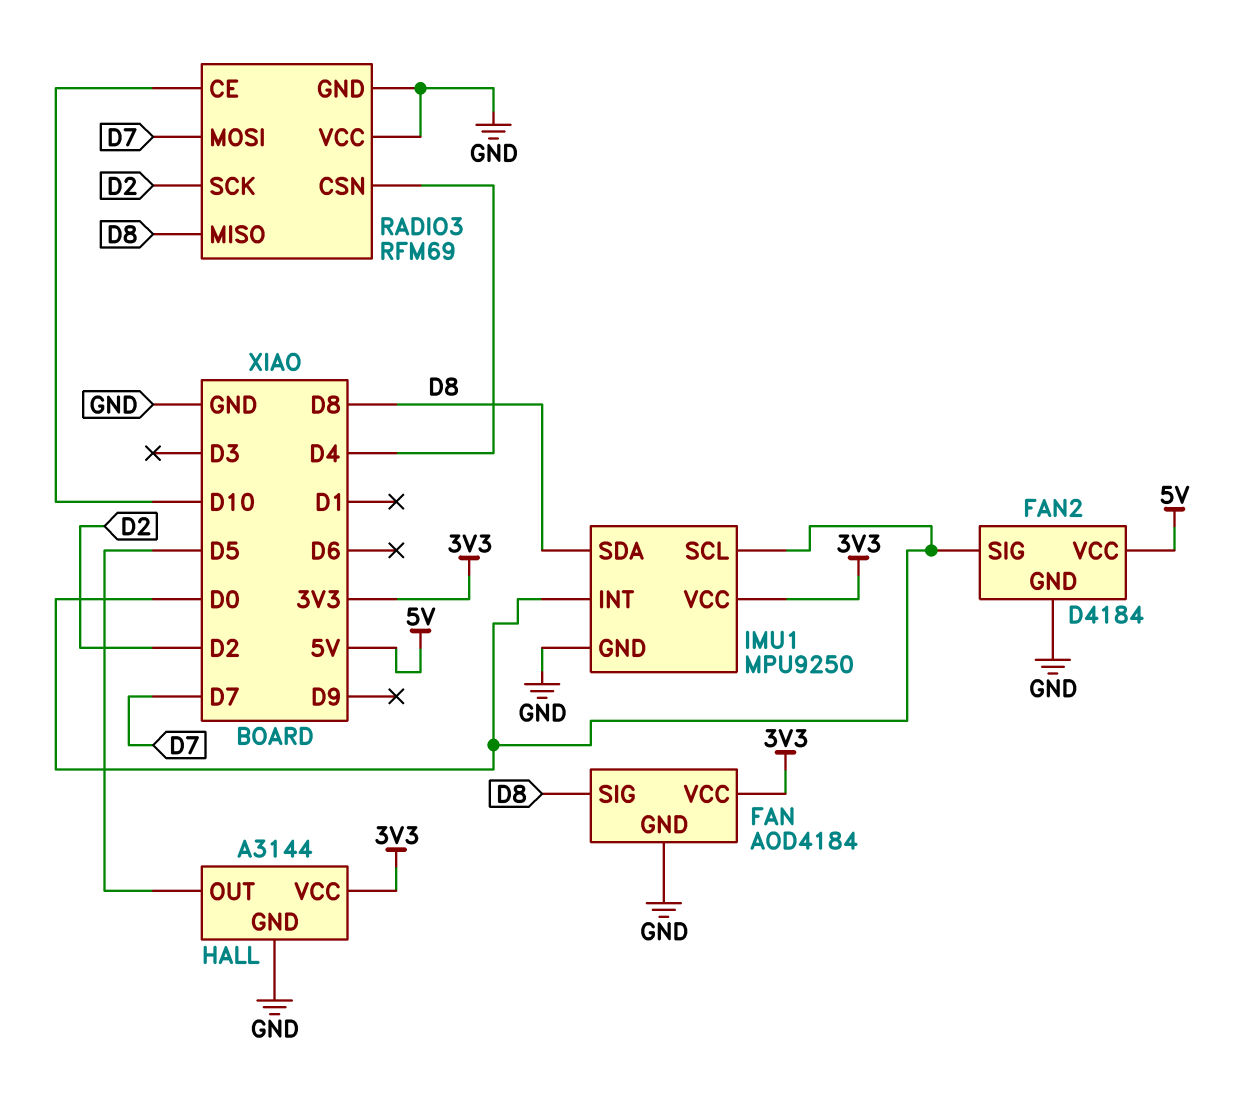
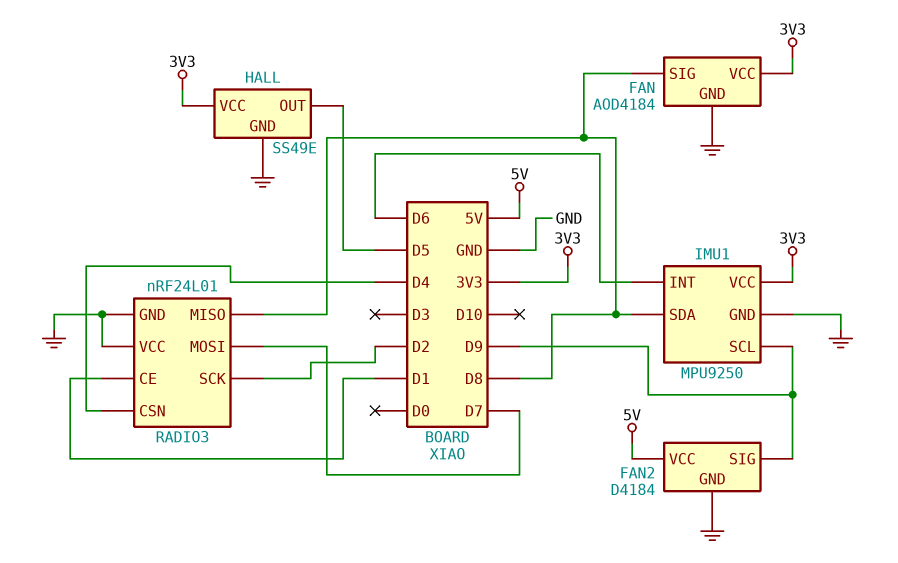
FAN2 pin SIG: D0 -> D9
HALL: A3144 -> SS49E
IMU1 pin INT: D0 -> D6
IMU1 pin SCL: D0 -> D9
RADIO3: RFM69 -> nRF24L01
RADIO3 pin CE: D10 -> D1

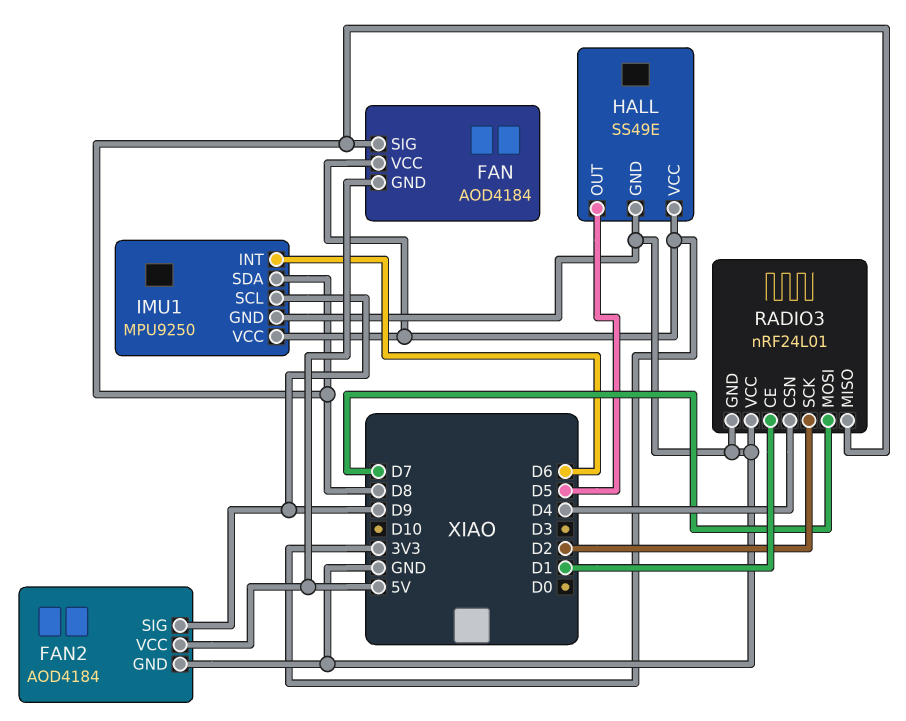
FAN pin GND: GND -> 5V
FAN2: D4184 -> AOD4184

